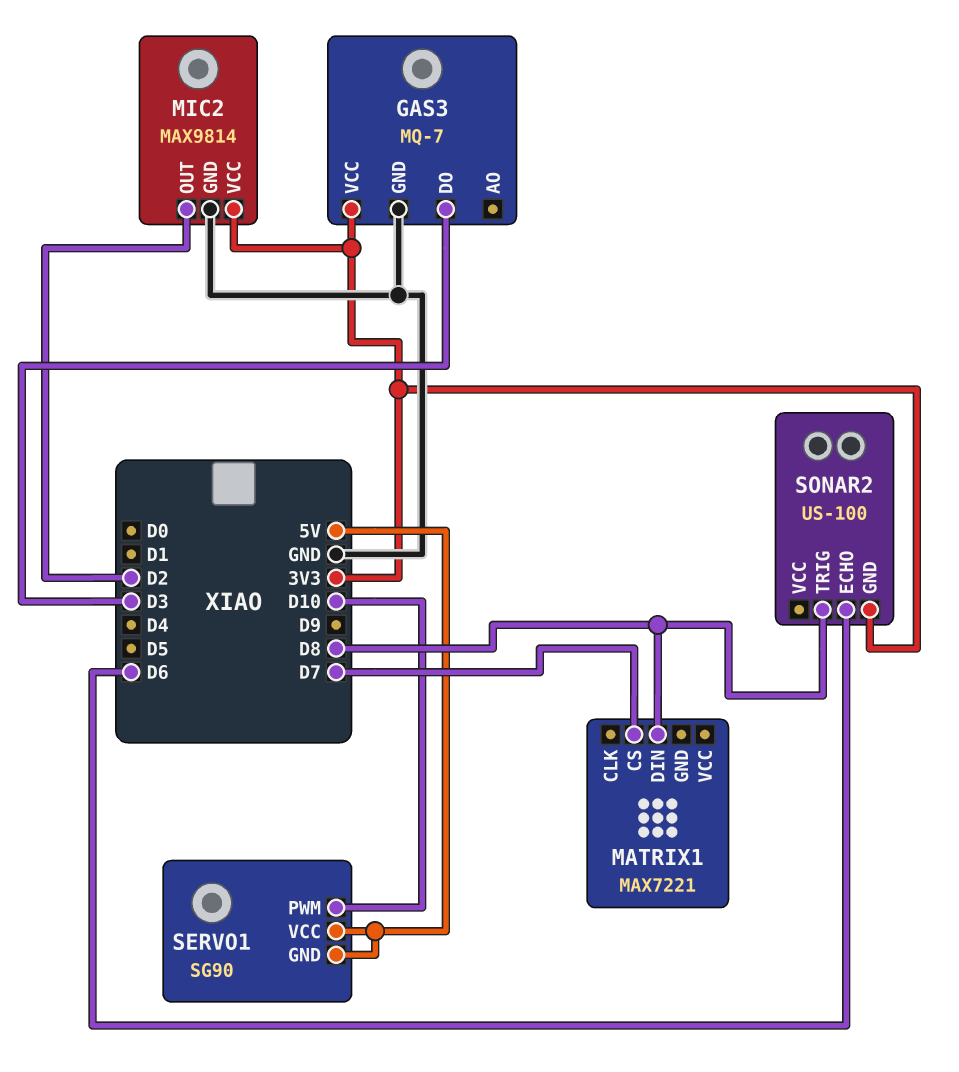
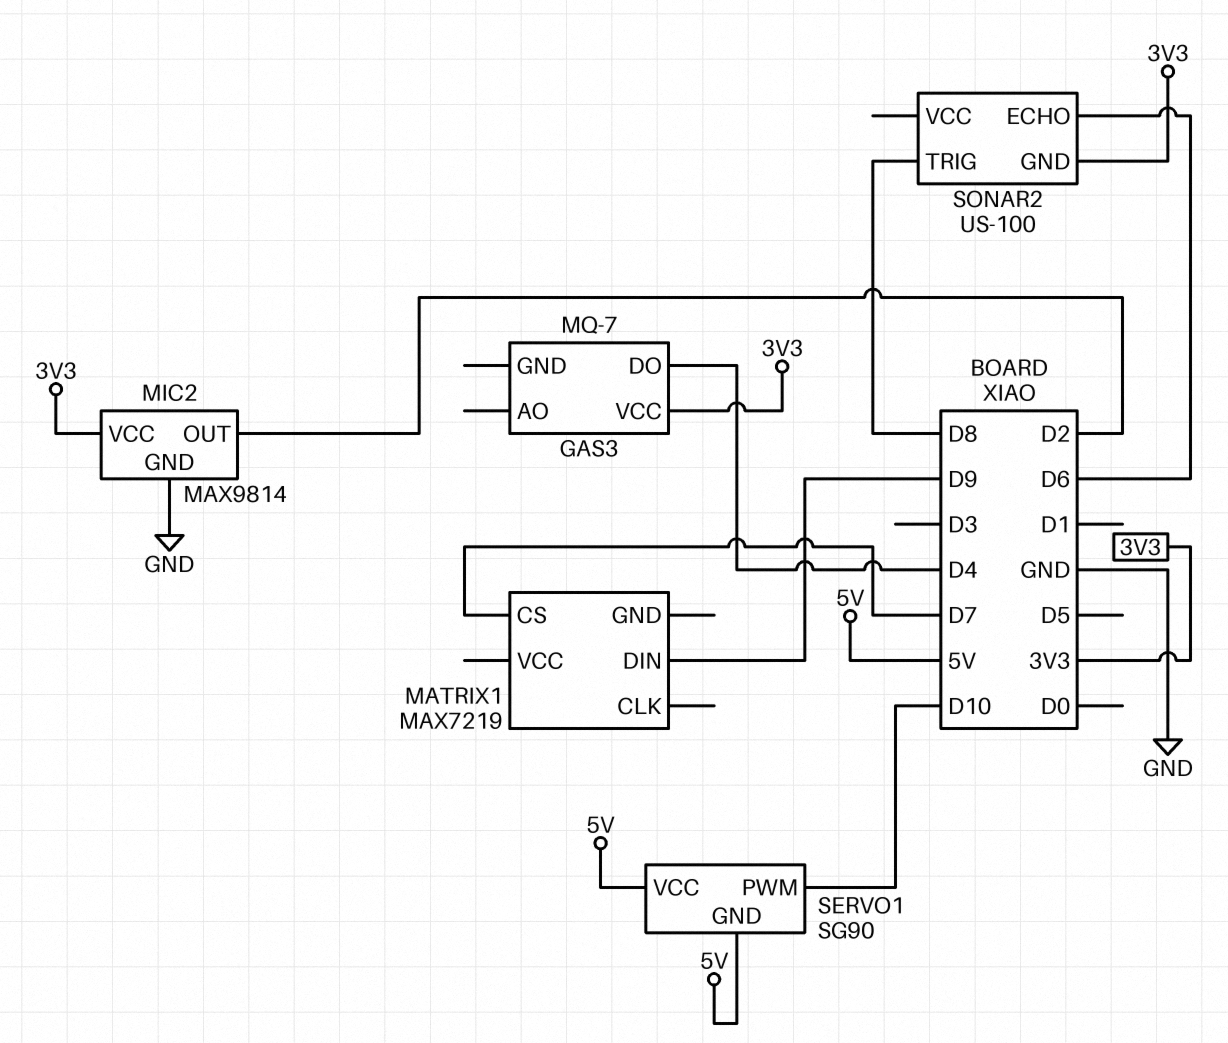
GAS3 pin DO: D3 -> D4
GAS3 pin GND: GND -> none
MATRIX1: MAX7221 -> MAX7219
MATRIX1 pin DIN: D8 -> D9

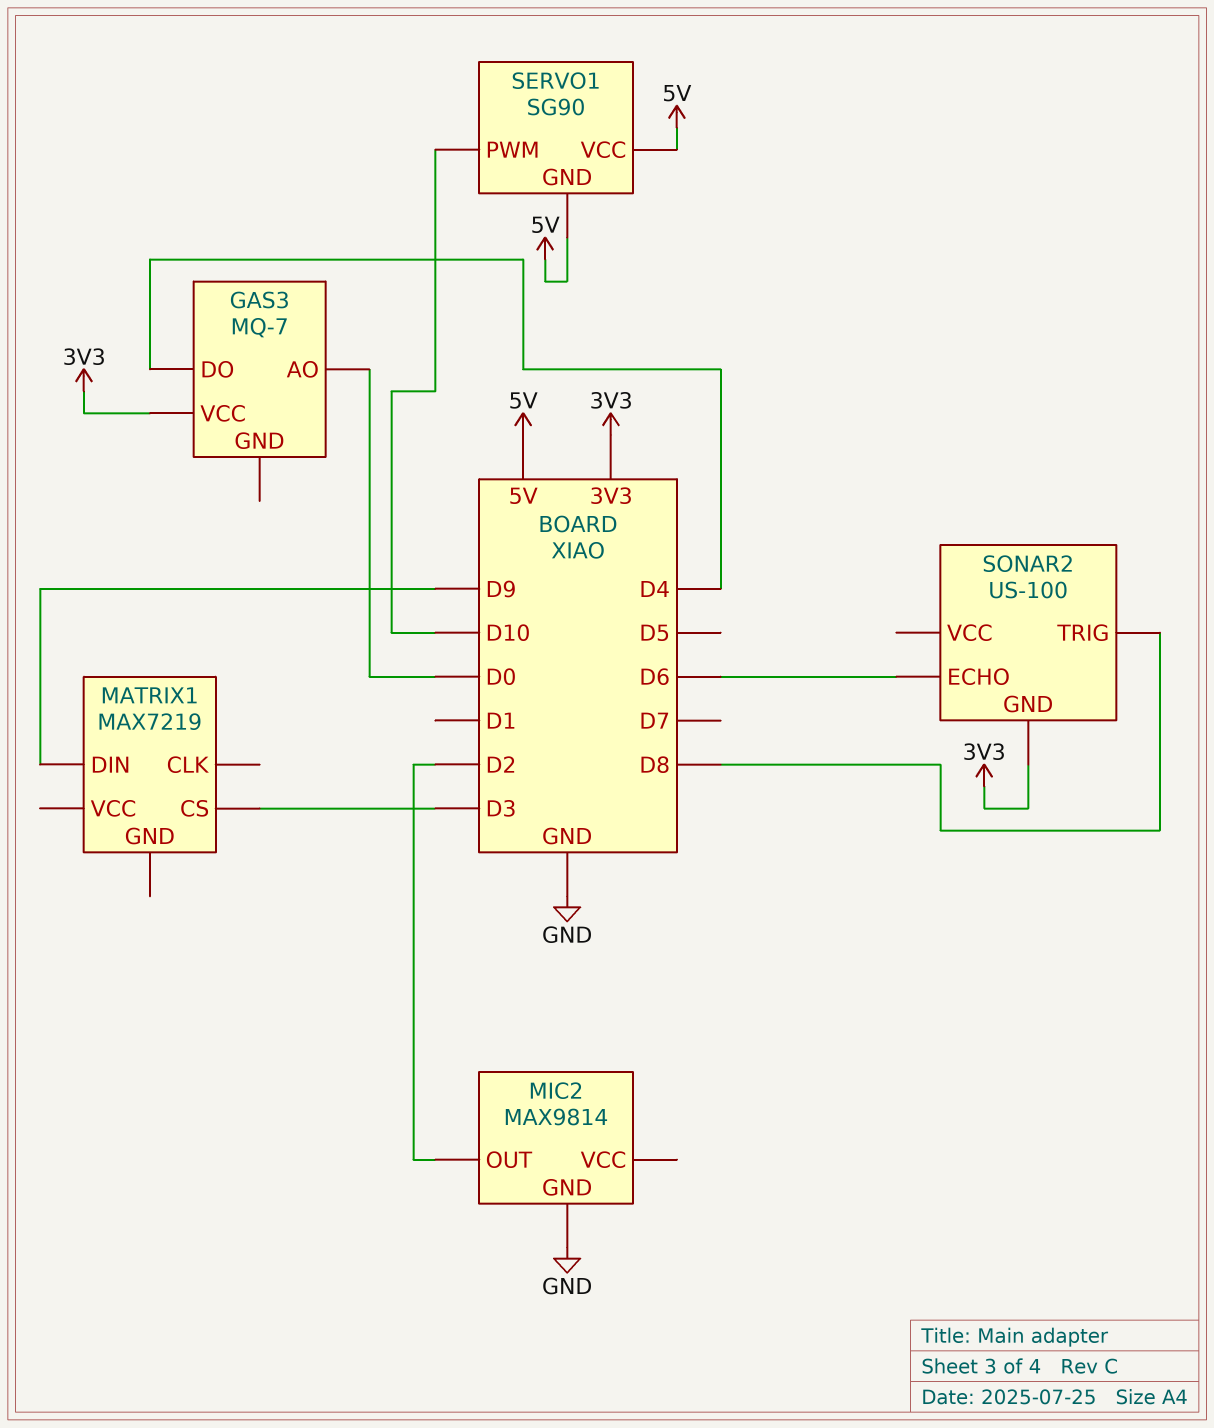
GAS3 pin AO: none -> D0
MATRIX1 pin CS: D7 -> D3
MIC2 pin VCC: 3V3 -> none

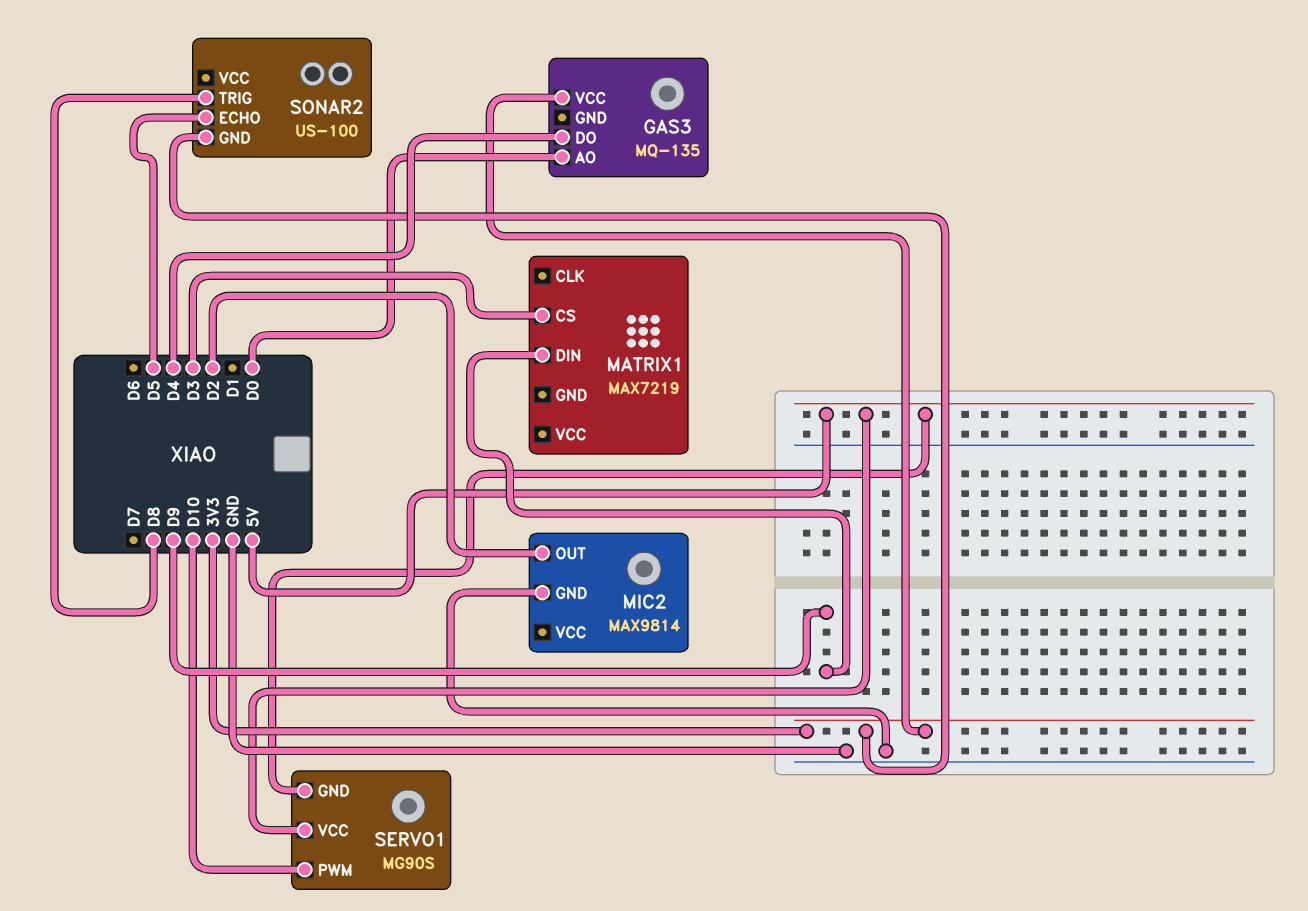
GAS3: MQ-7 -> MQ-135
SERVO1: SG90 -> MG90S
SONAR2 pin ECHO: D6 -> D5

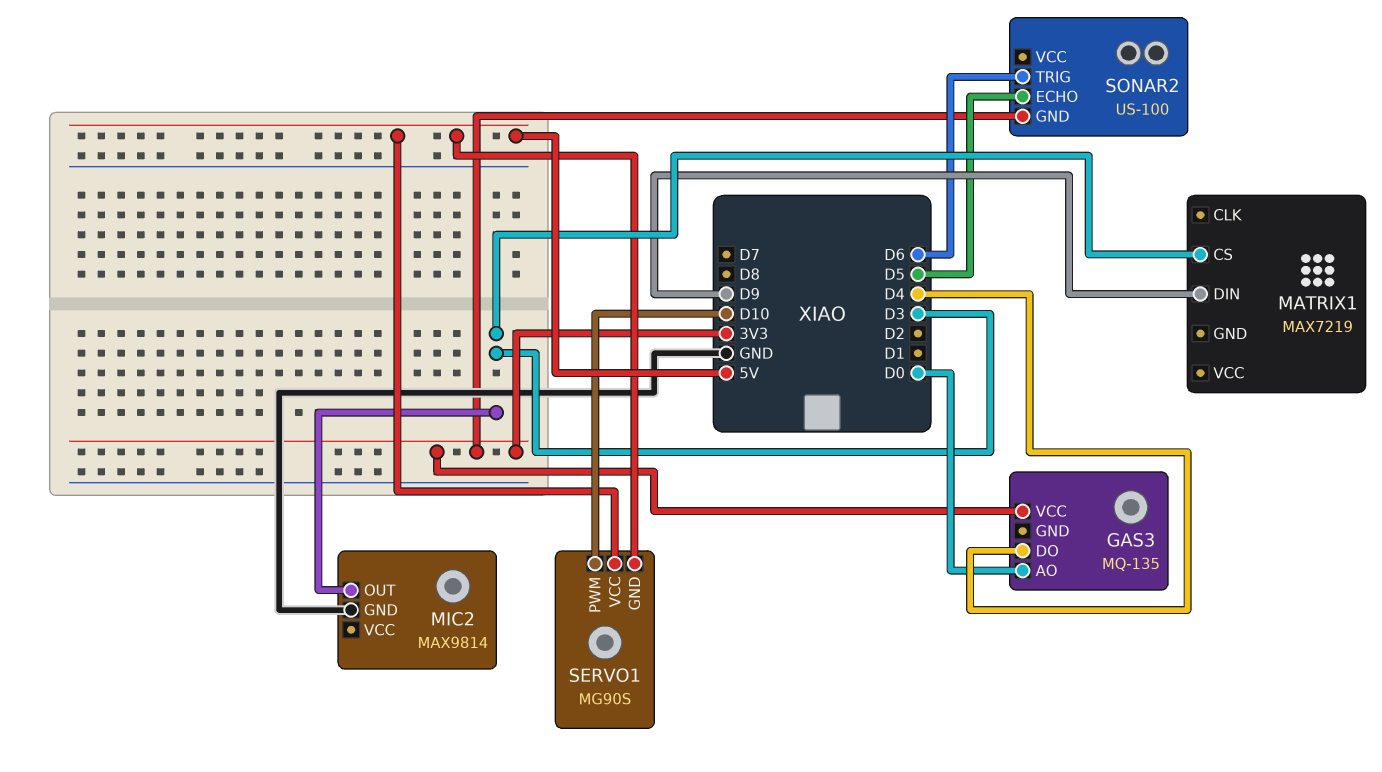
MIC2 pin OUT: D2 -> D3
SONAR2 pin TRIG: D8 -> D6

